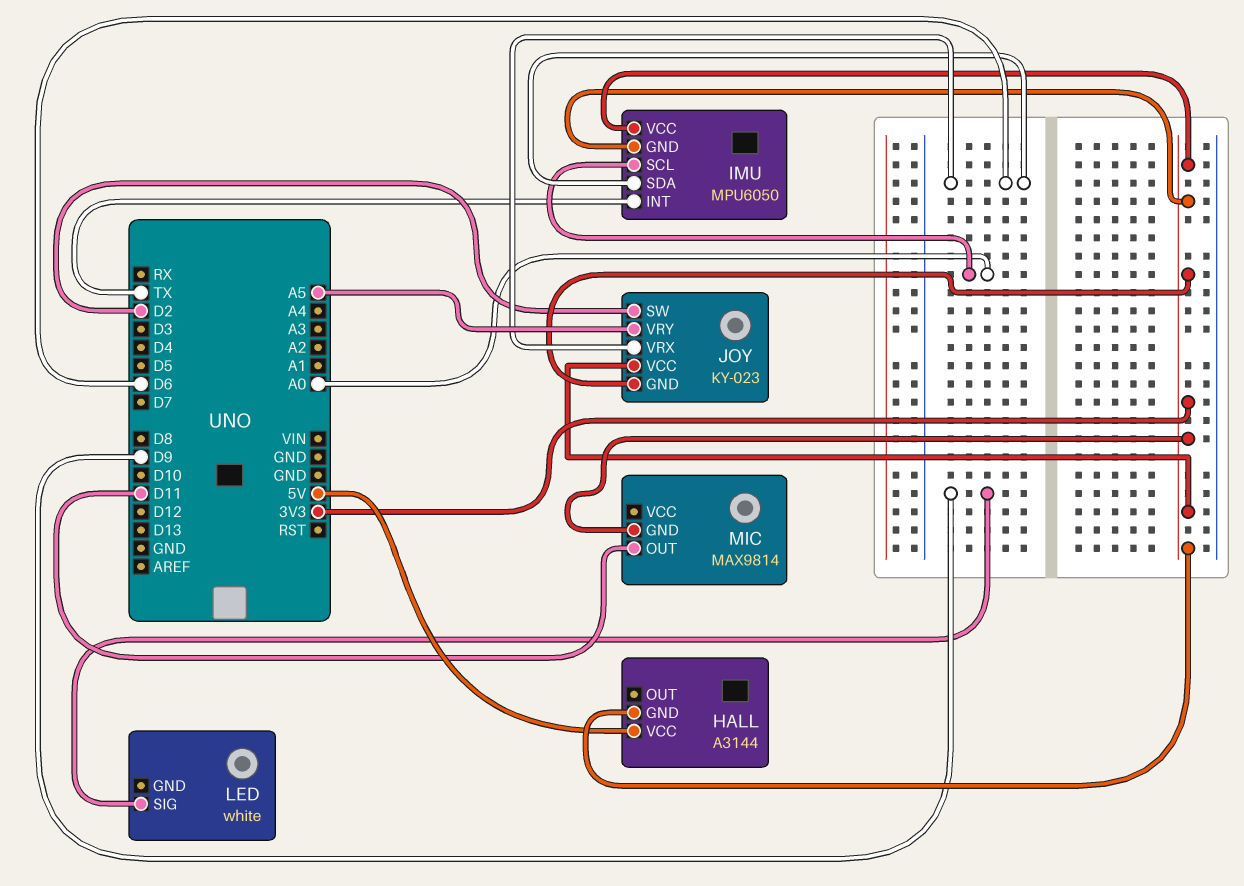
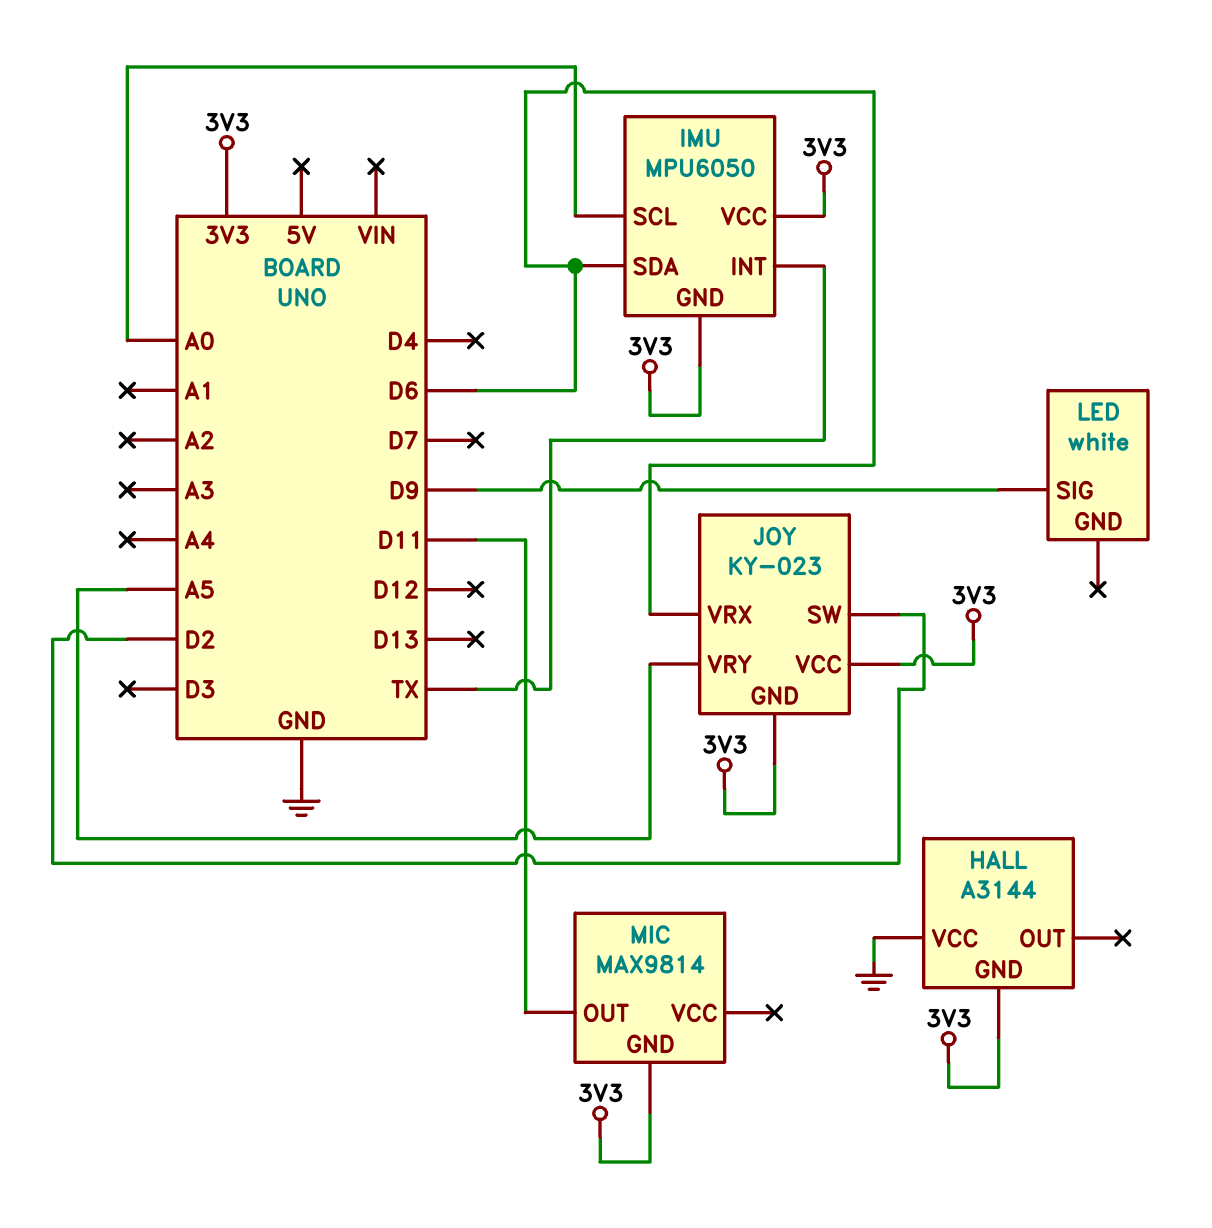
HALL pin VCC: 5V -> GND

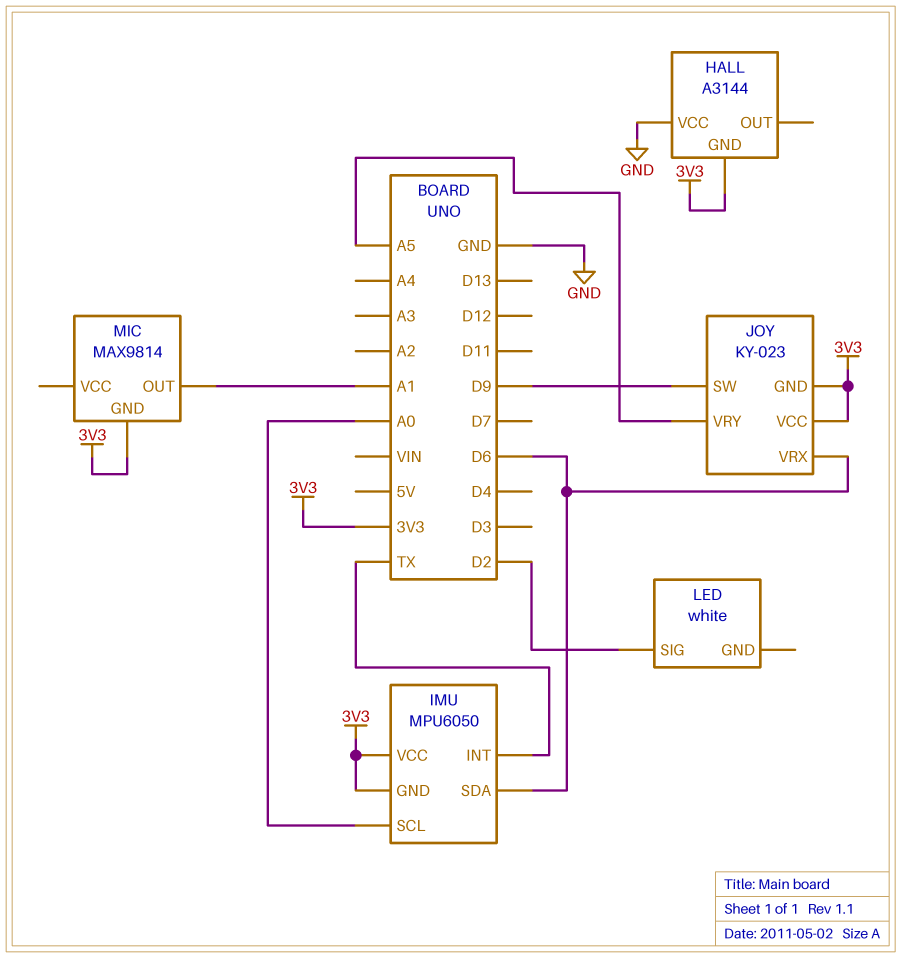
JOY pin SW: D2 -> D9
LED pin SIG: D9 -> D2
MIC pin OUT: D11 -> A1

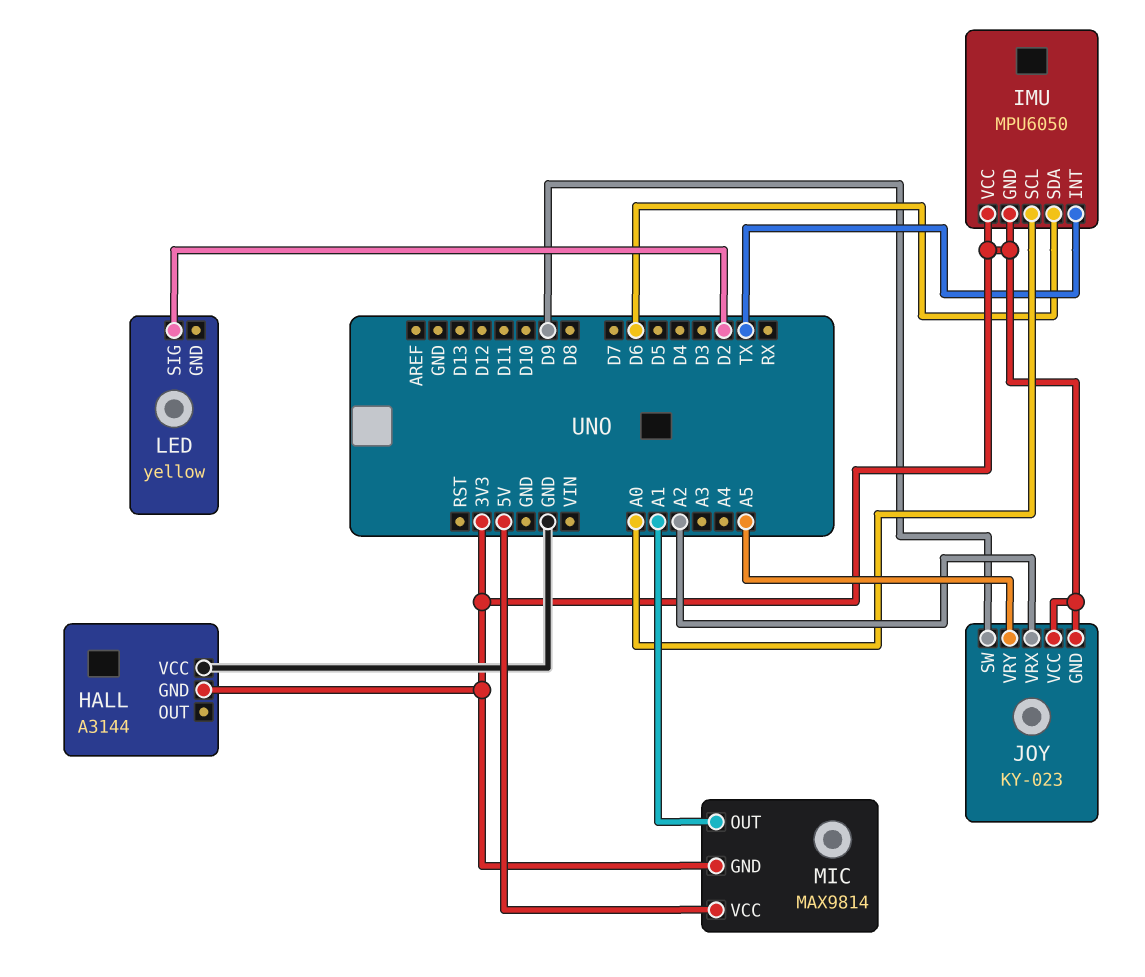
JOY pin VRX: D6 -> A2
LED: white -> yellow
MIC pin VCC: none -> 5V

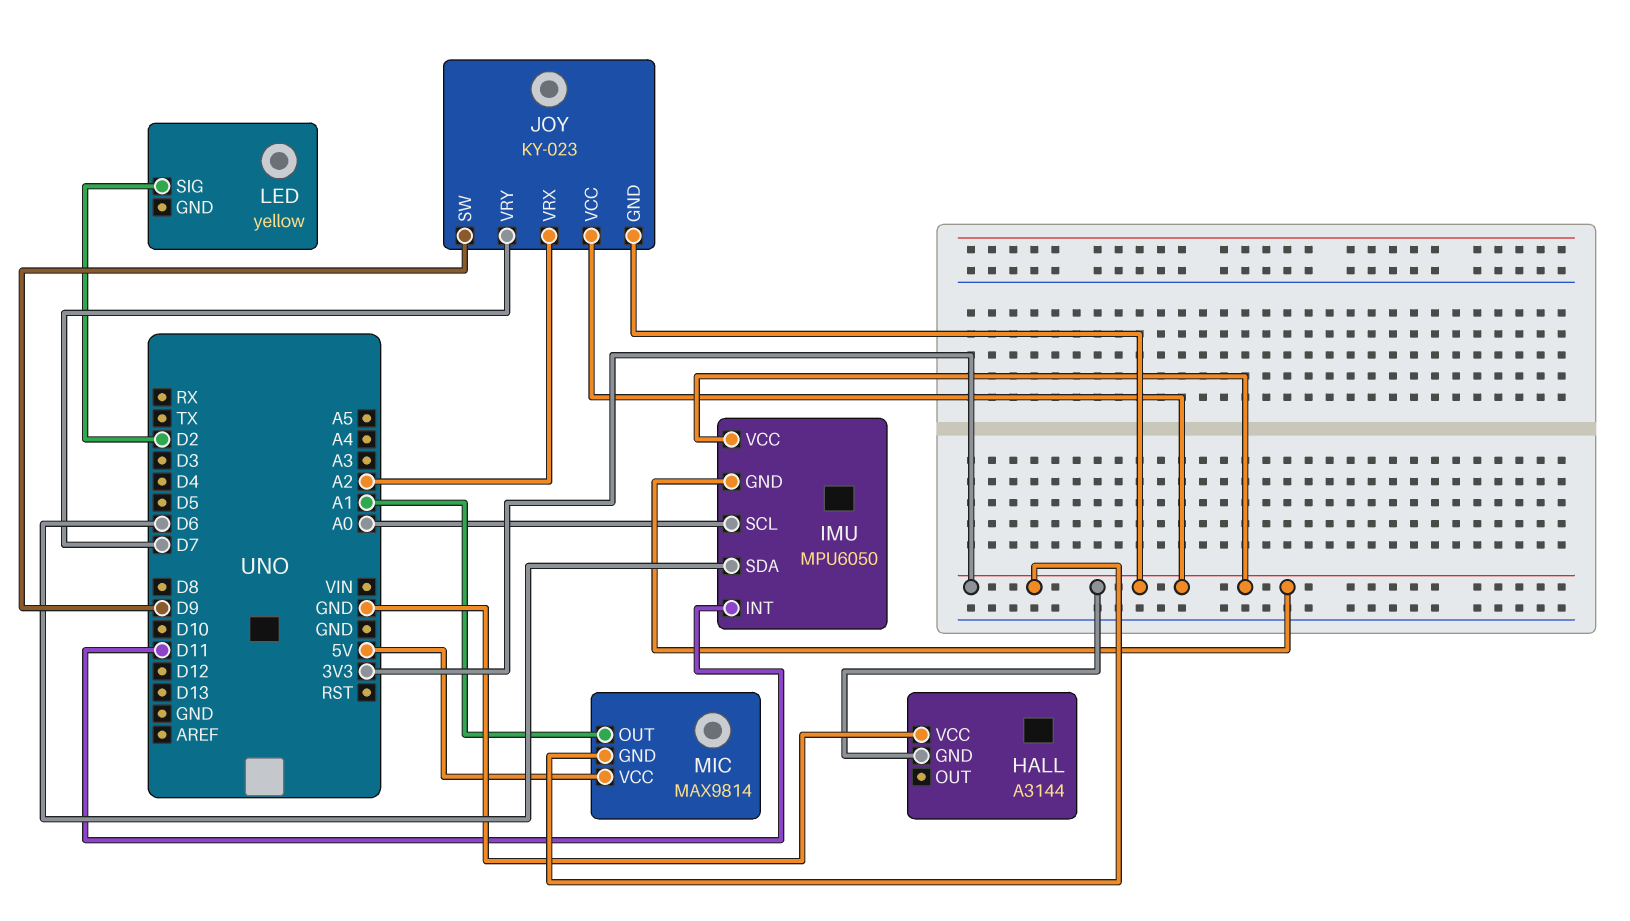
IMU pin INT: TX -> D11
JOY pin VRY: A5 -> D7

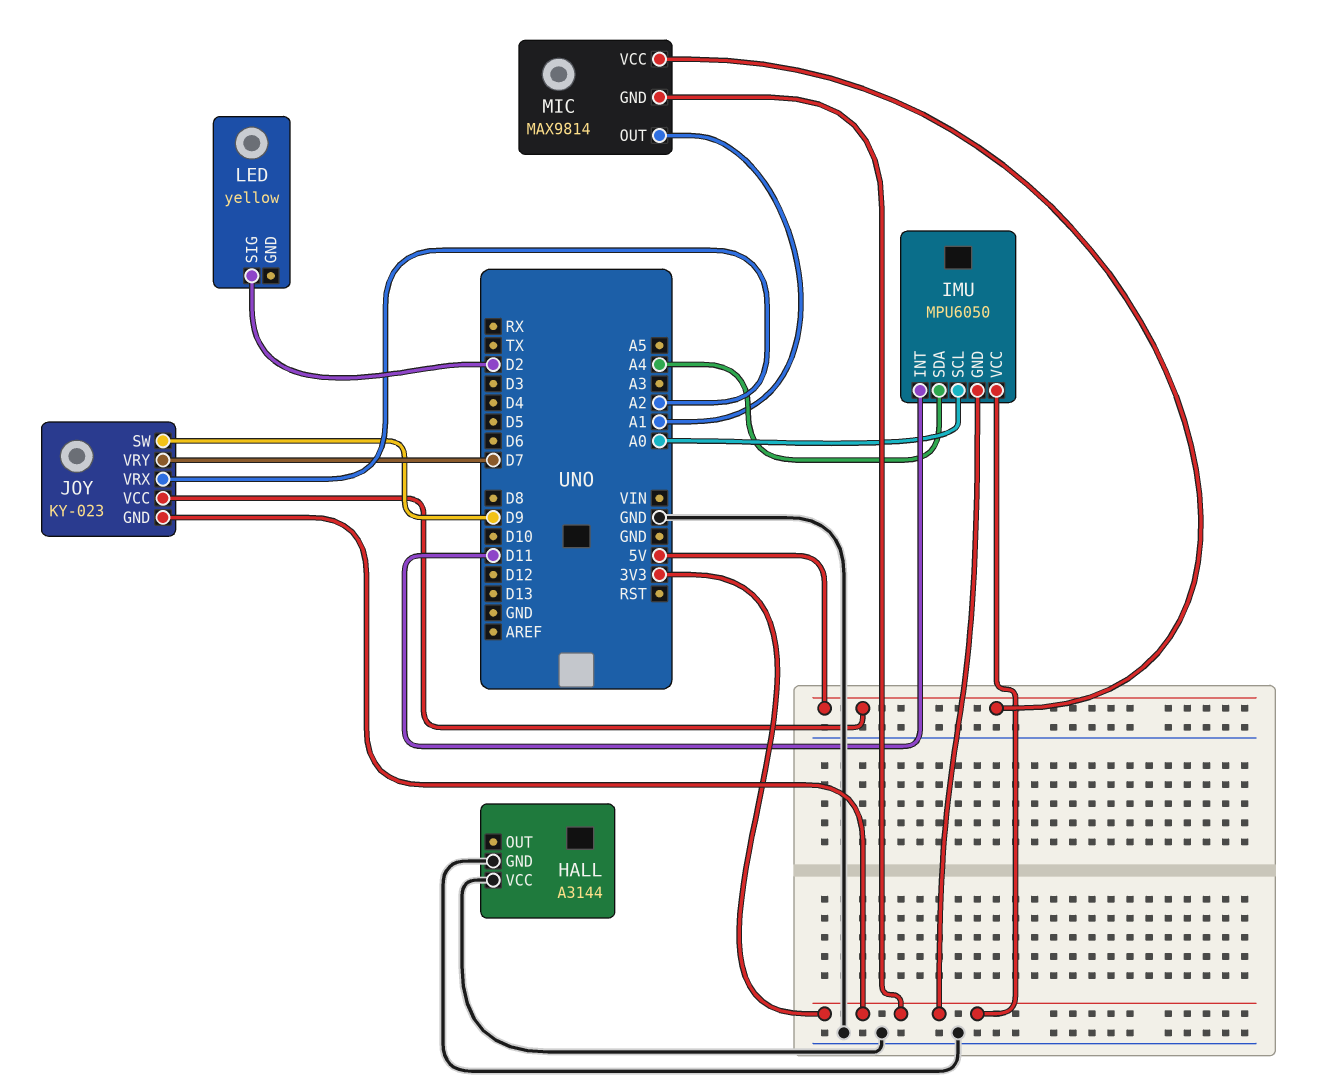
HALL pin GND: 3V3 -> GND
IMU pin SDA: D6 -> A4
JOY pin VCC: 3V3 -> 5V

